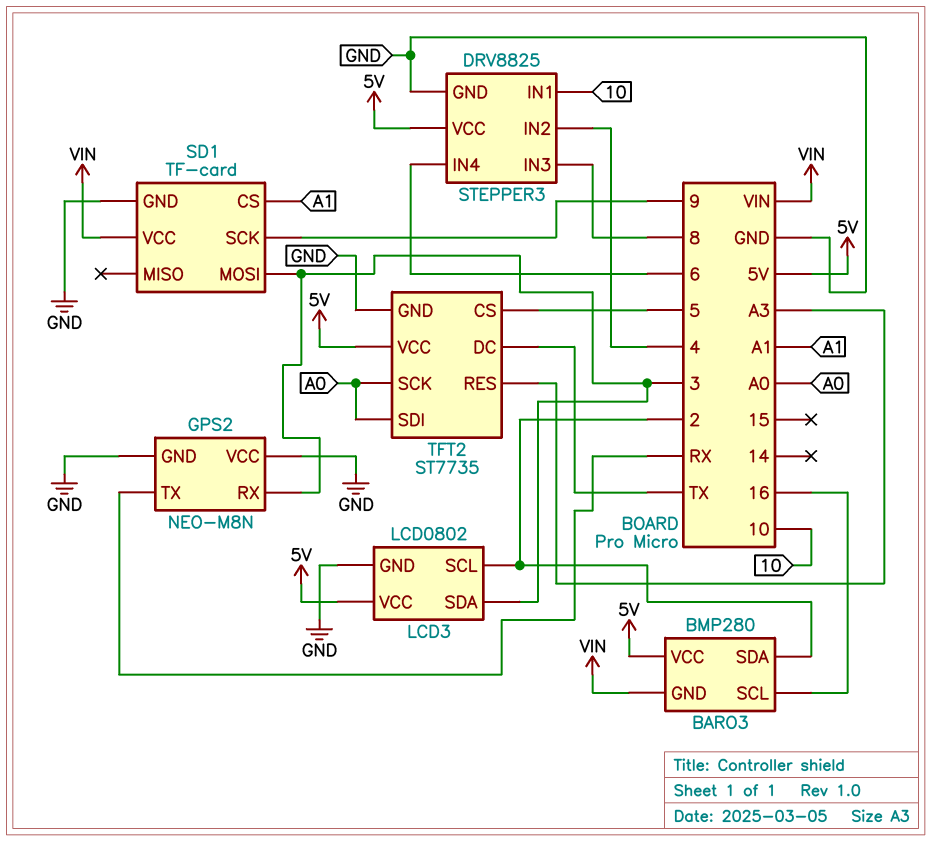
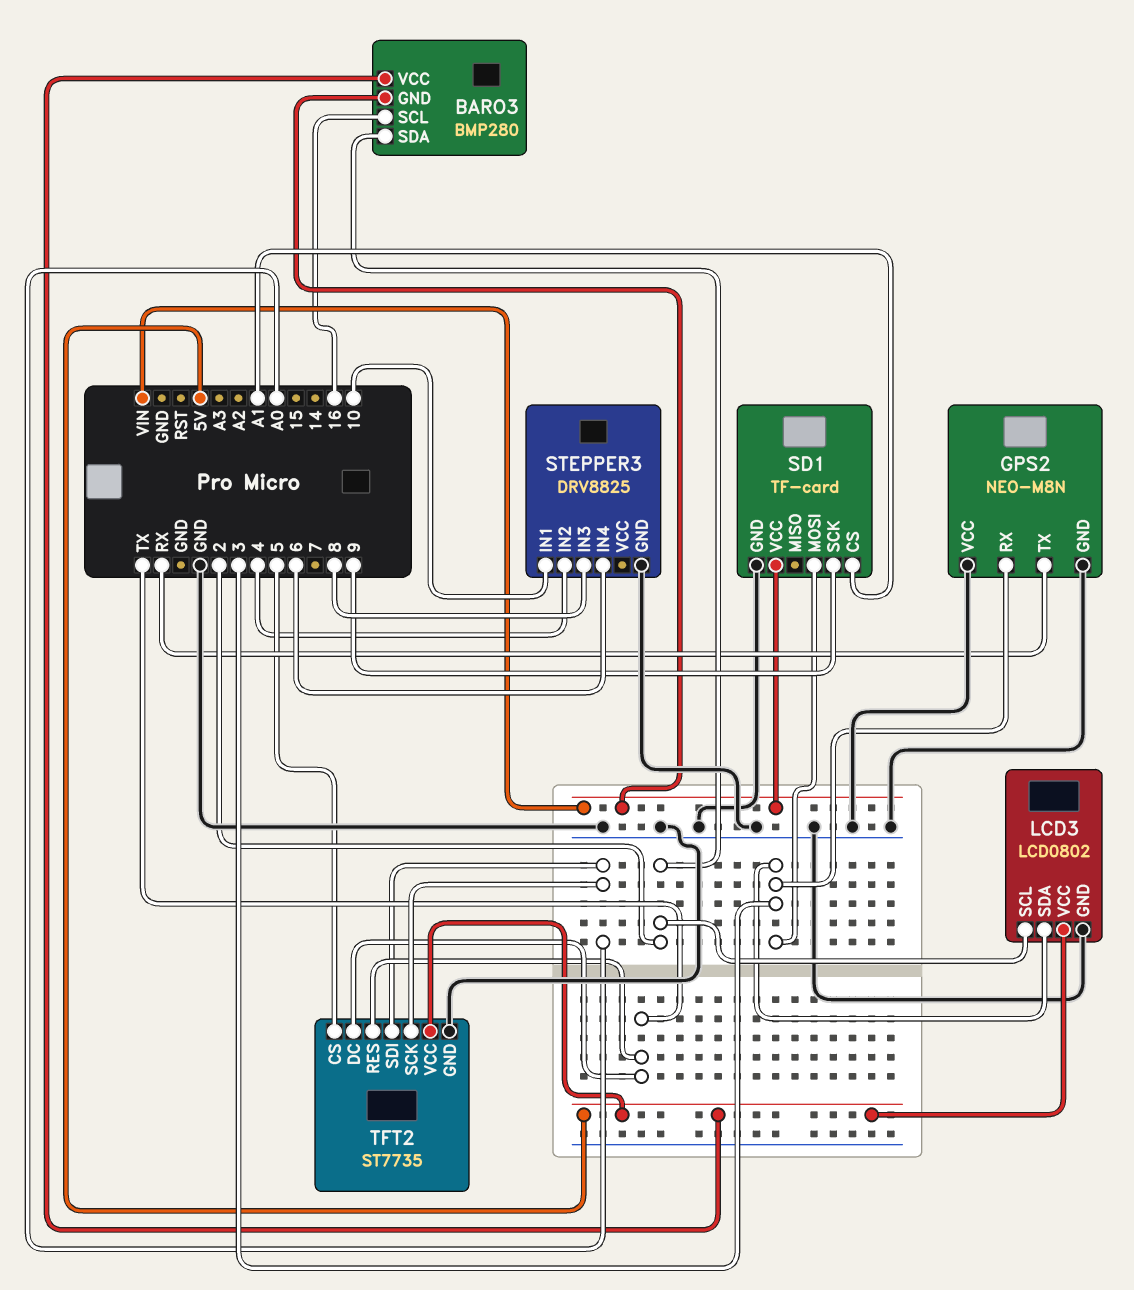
STEPPER3 pin VCC: 5V -> none
TFT2 pin RES: A3 -> TX

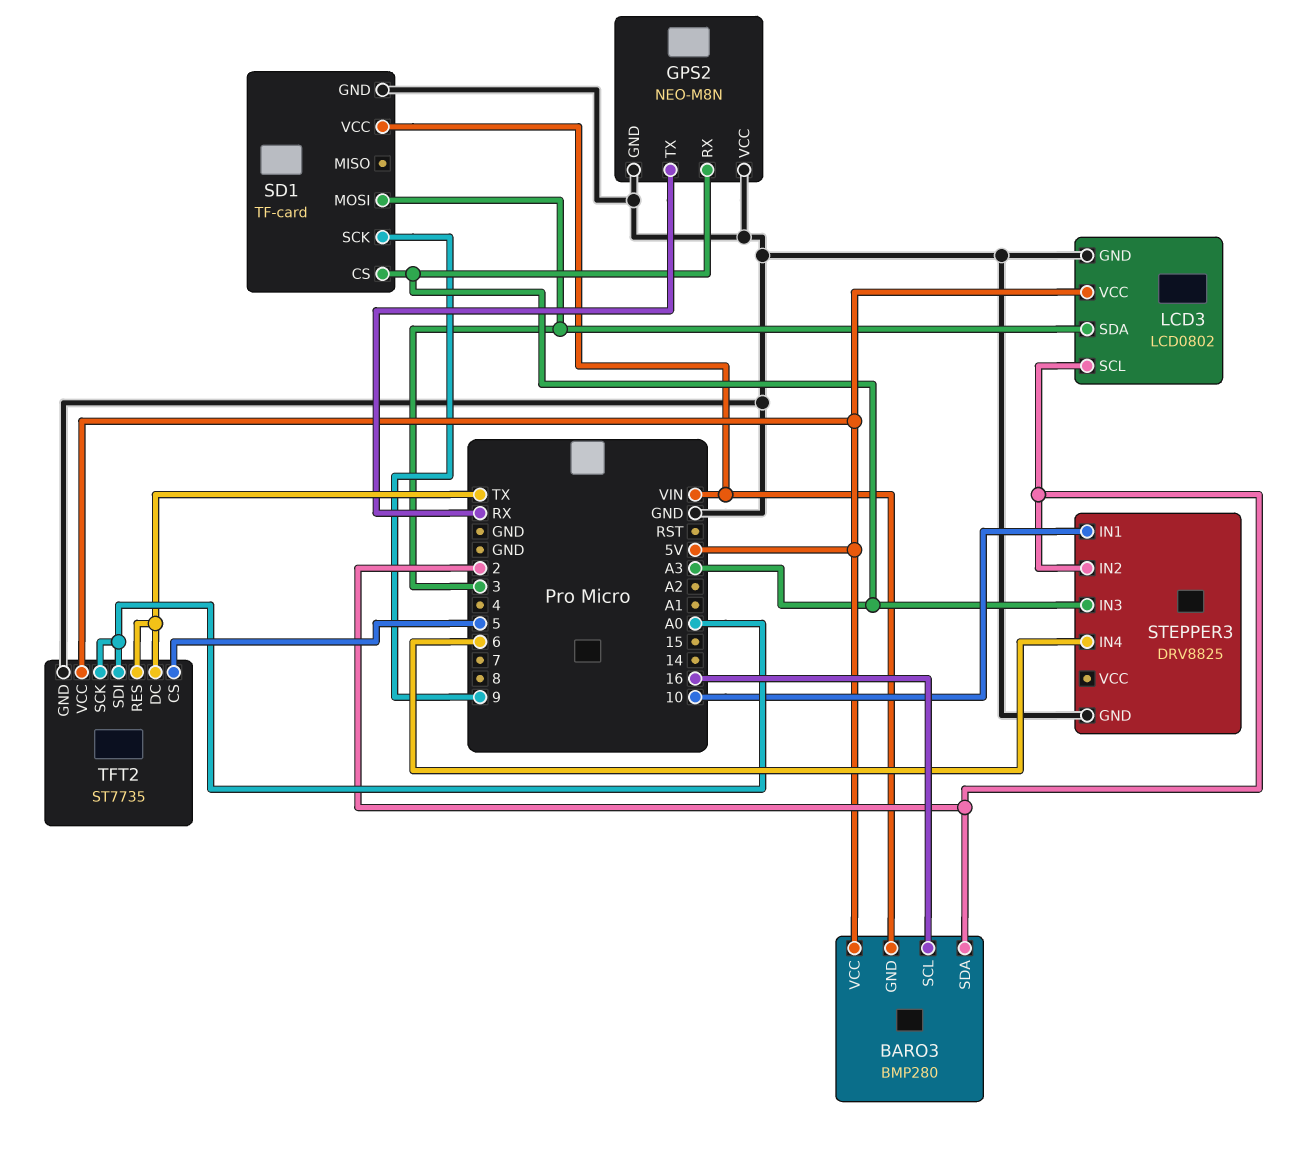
GPS2 pin RX: 3 -> A3
SD1 pin CS: A1 -> A3
STEPPER3 pin IN2: 4 -> 2
STEPPER3 pin IN3: 8 -> A3

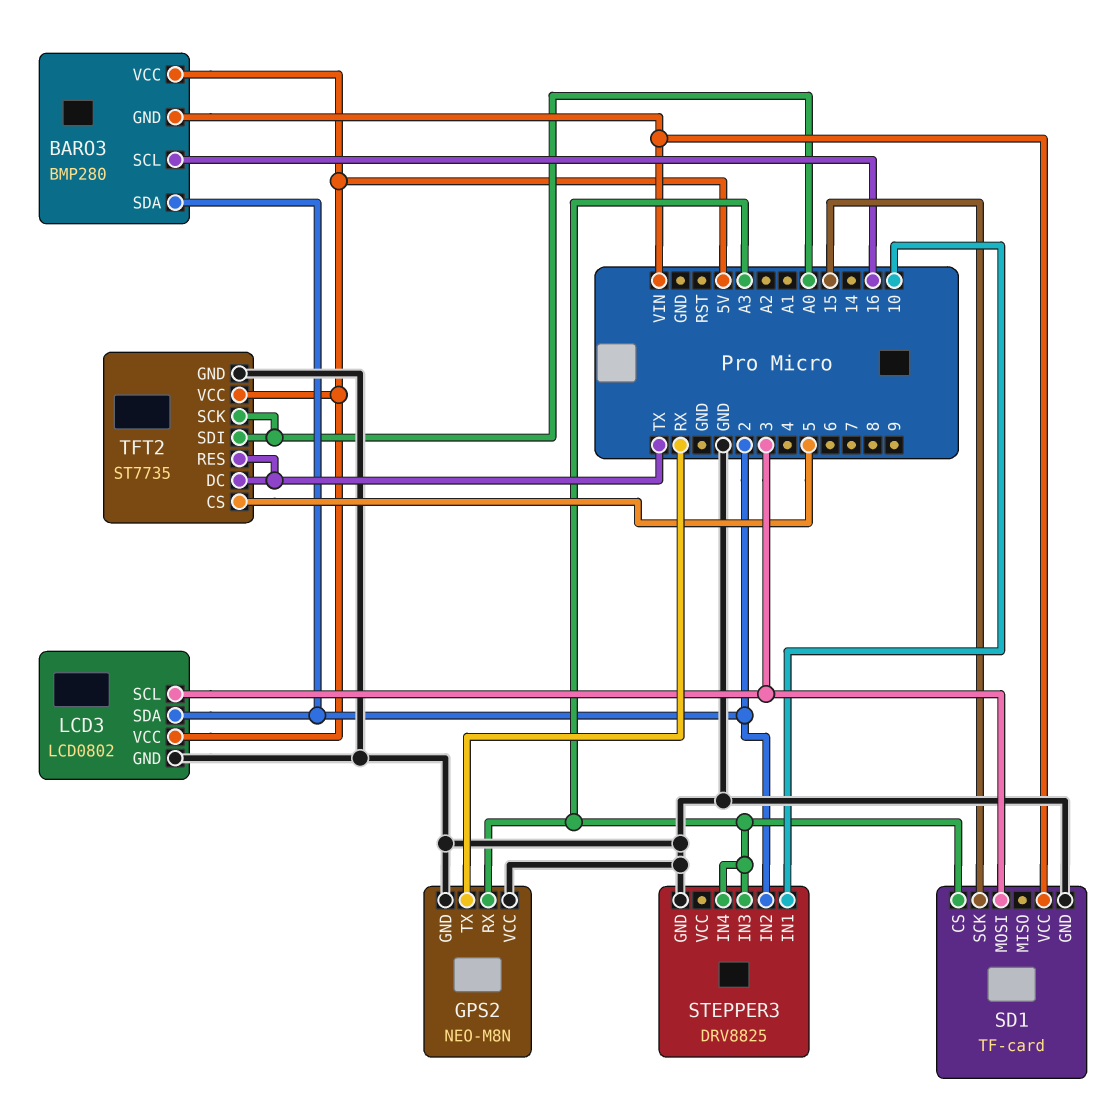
LCD3 pin SCL: 2 -> 3
LCD3 pin SDA: 3 -> 2
SD1 pin SCK: 9 -> 15
STEPPER3 pin IN4: 6 -> A3

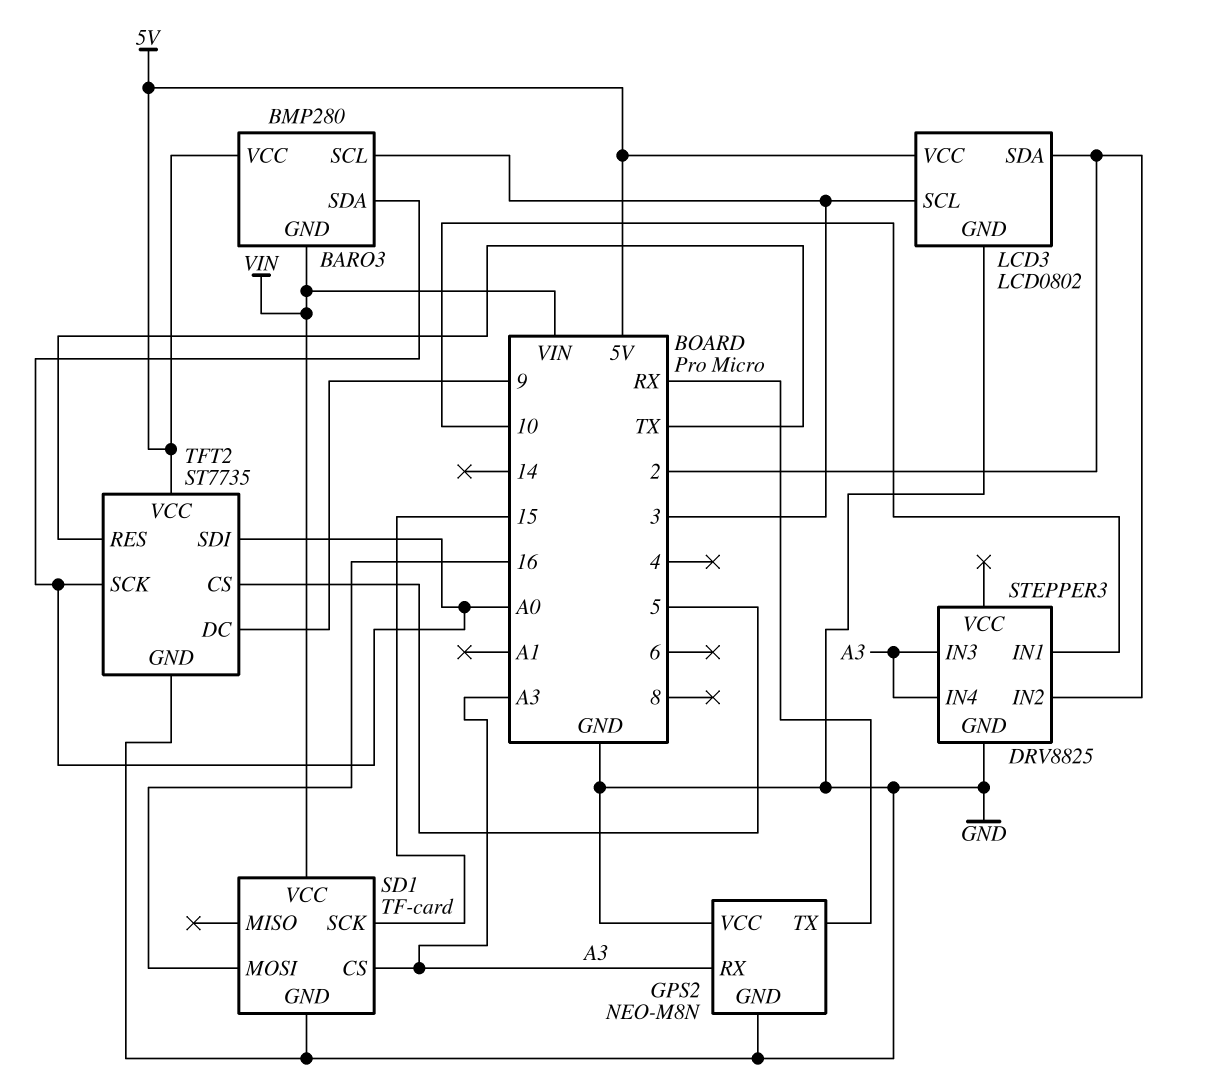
BARO3 pin SCL: 16 -> 3
BARO3 pin SDA: 2 -> A0
SD1 pin MOSI: 3 -> 16
TFT2 pin DC: TX -> 9

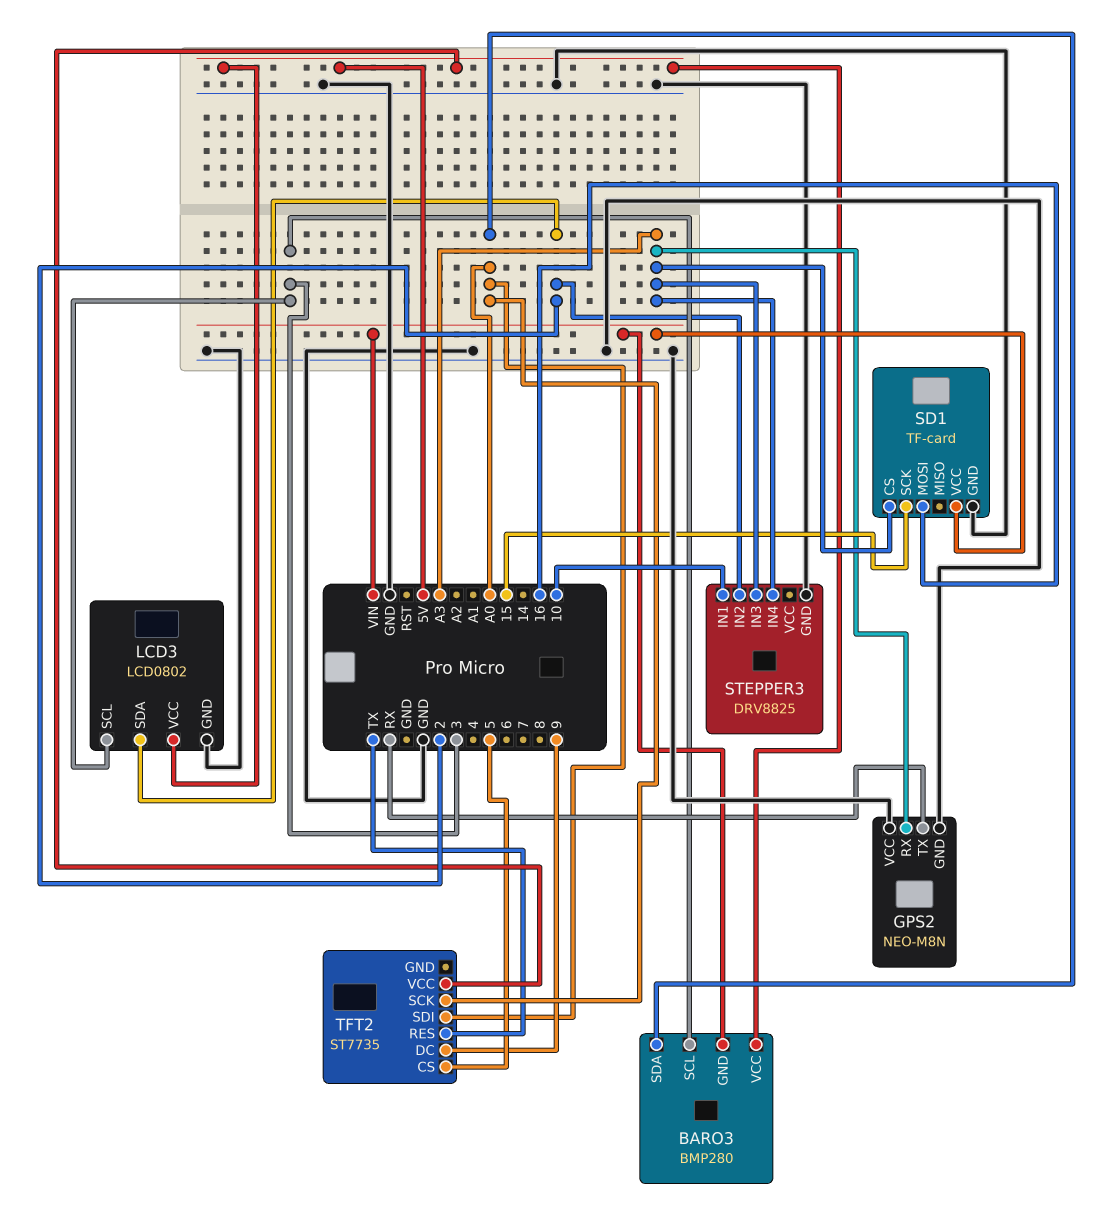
TFT2 pin GND: GND -> none

